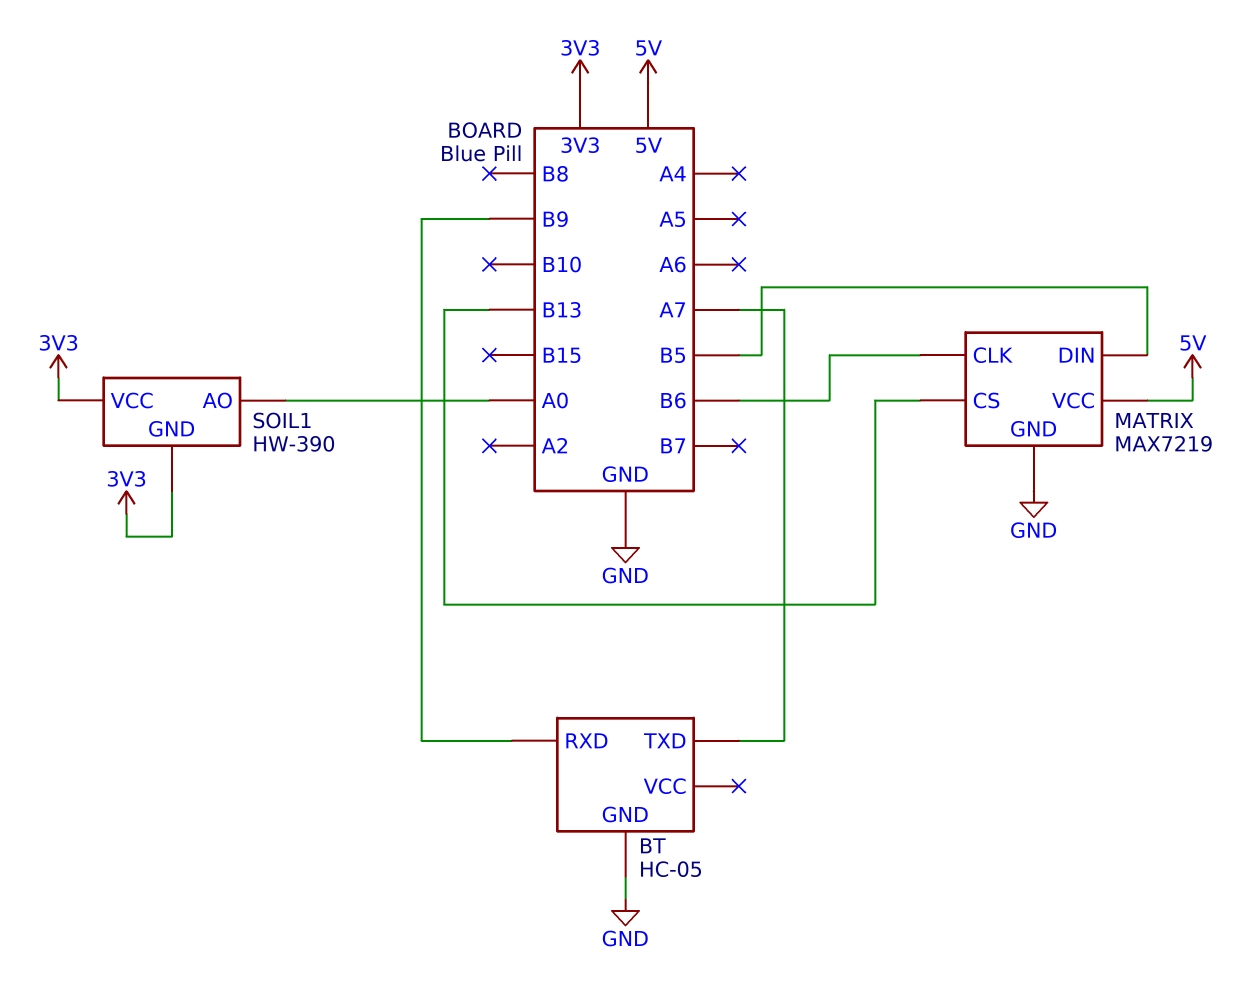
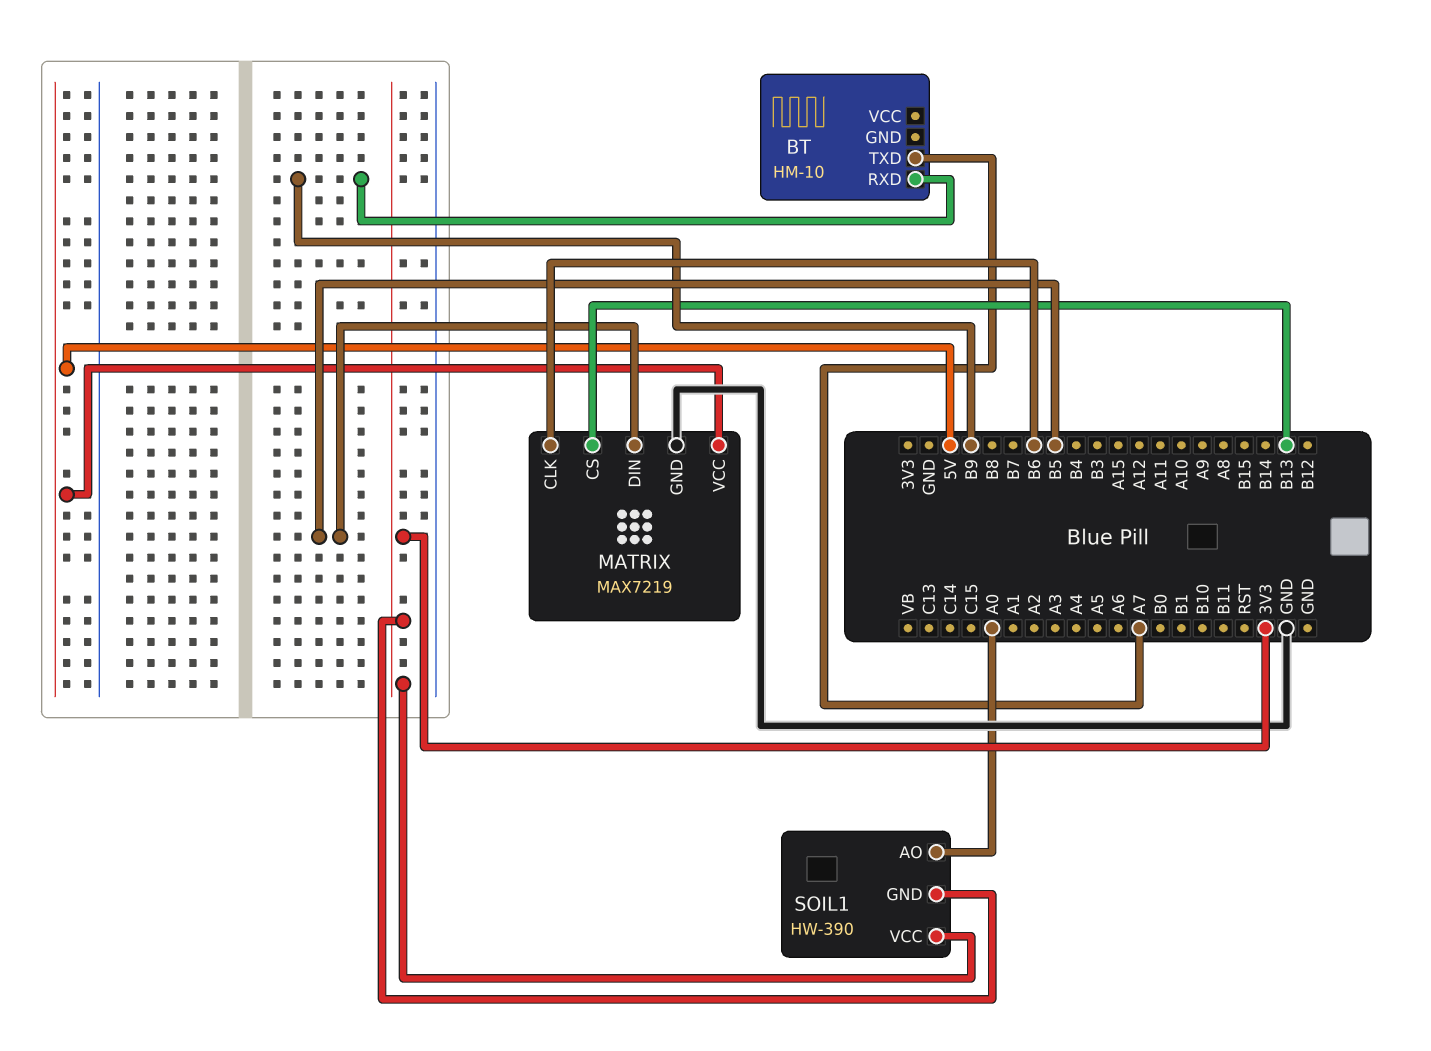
BT: HC-05 -> HM-10
BT pin GND: GND -> none

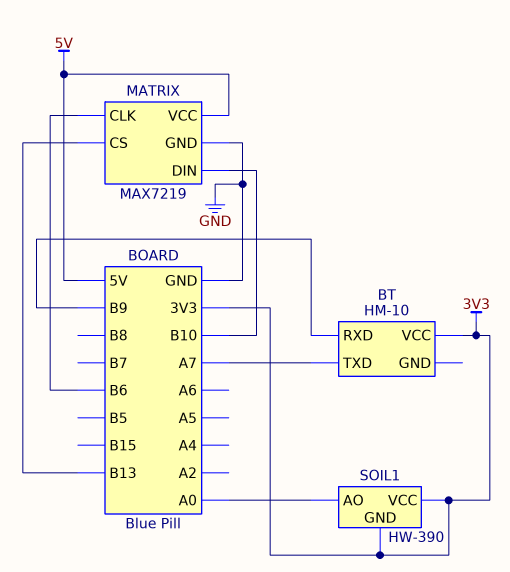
BT pin VCC: none -> 3V3
MATRIX pin DIN: B5 -> B10

